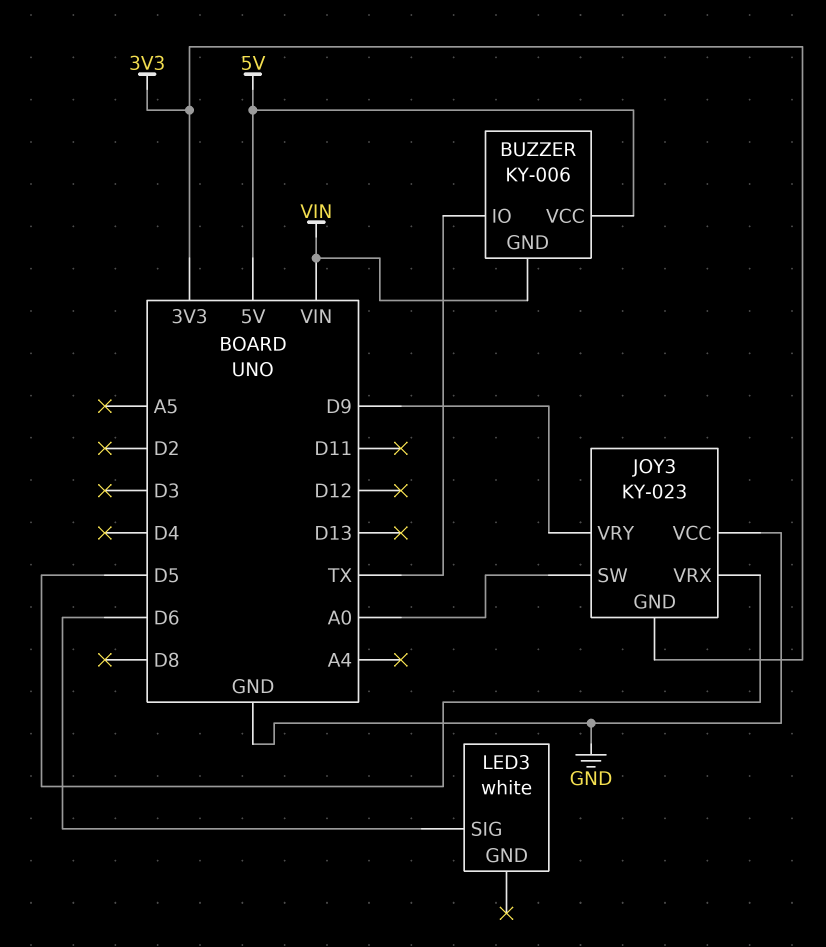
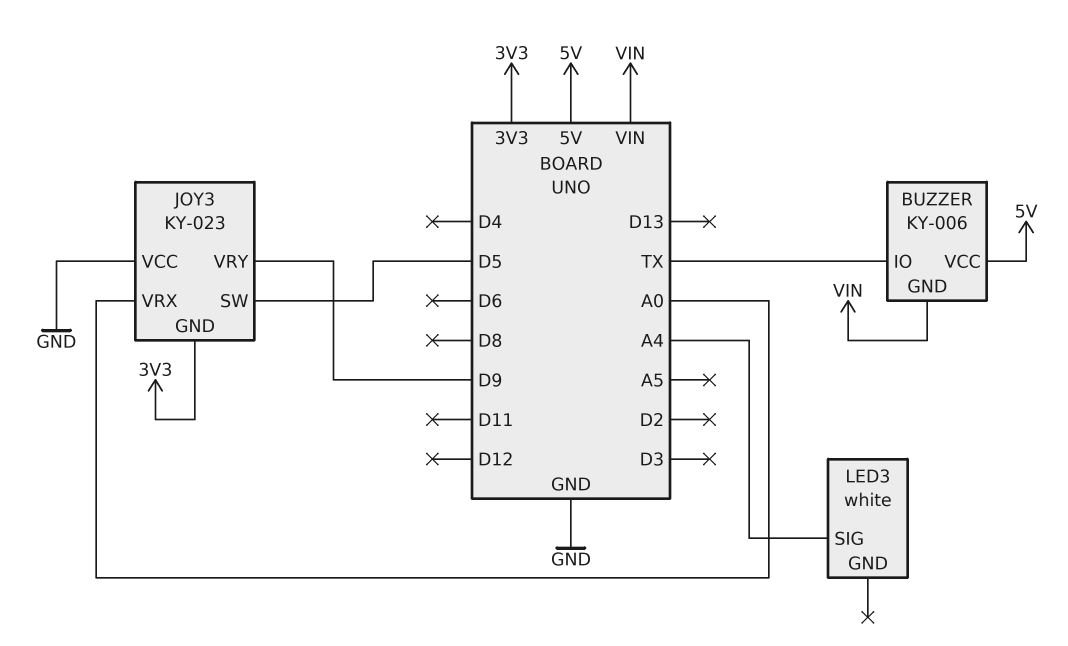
JOY3 pin SW: A0 -> D5
JOY3 pin VRX: D5 -> A0
LED3 pin SIG: D6 -> A4

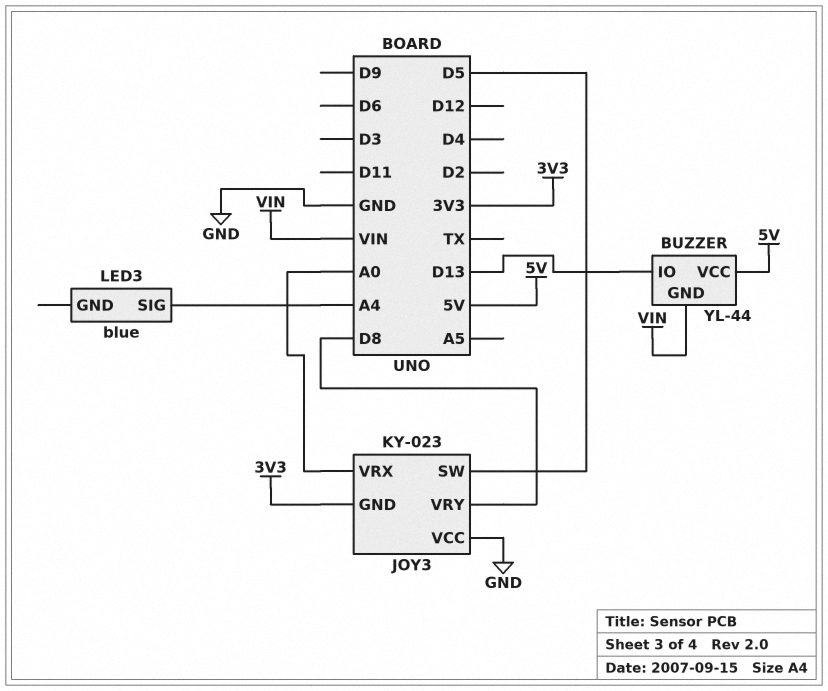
BUZZER: KY-006 -> YL-44
BUZZER pin IO: TX -> D13
JOY3 pin VRY: D9 -> D8
LED3: white -> blue

